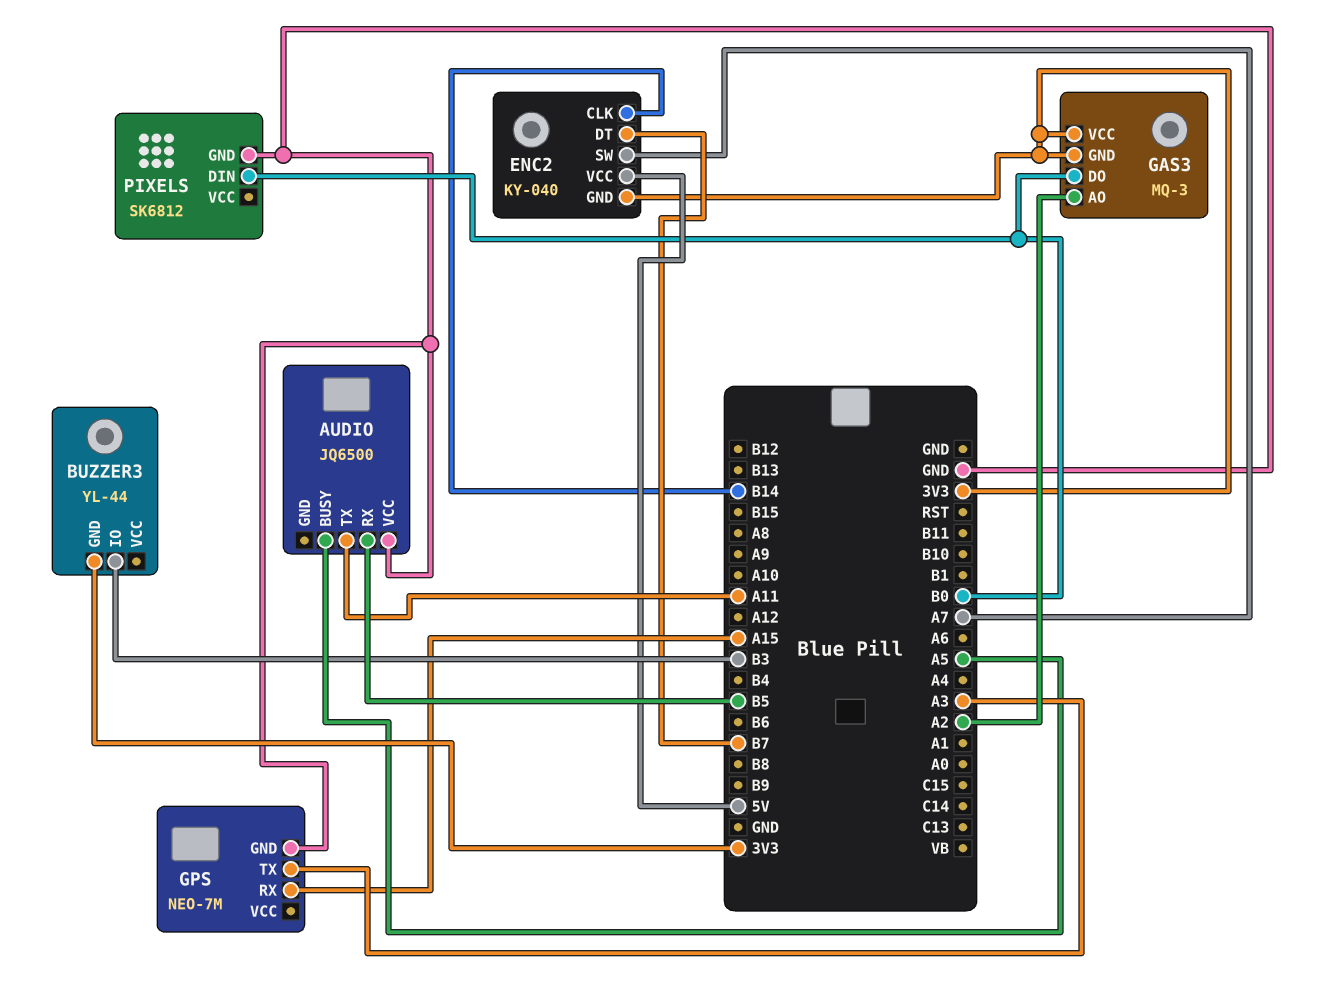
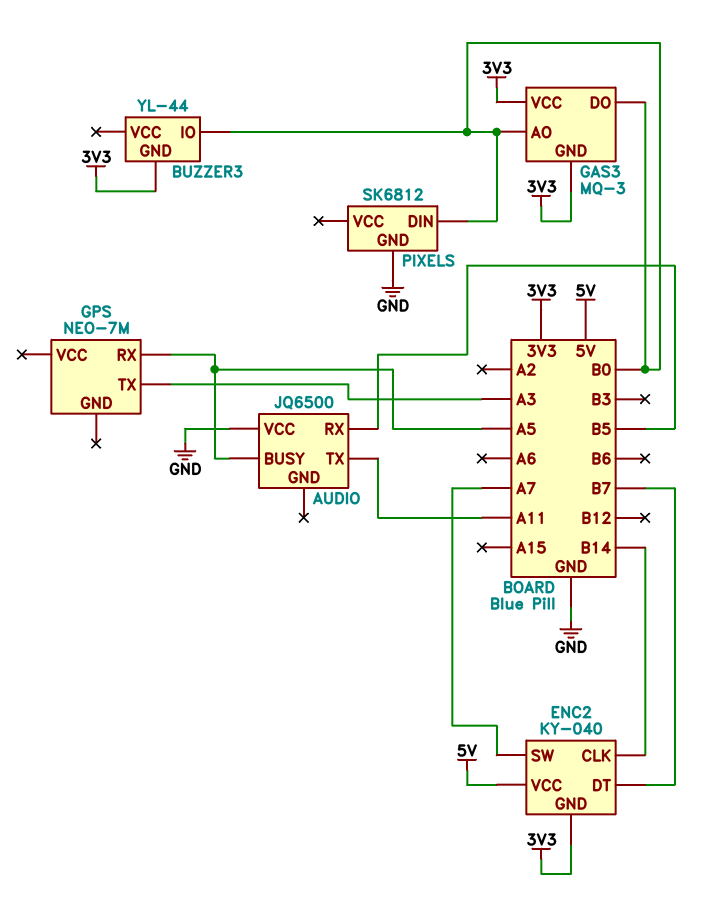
BUZZER3 pin IO: B3 -> B0
GAS3 pin AO: A2 -> B0
GPS pin GND: GND -> none
GPS pin RX: A15 -> A5

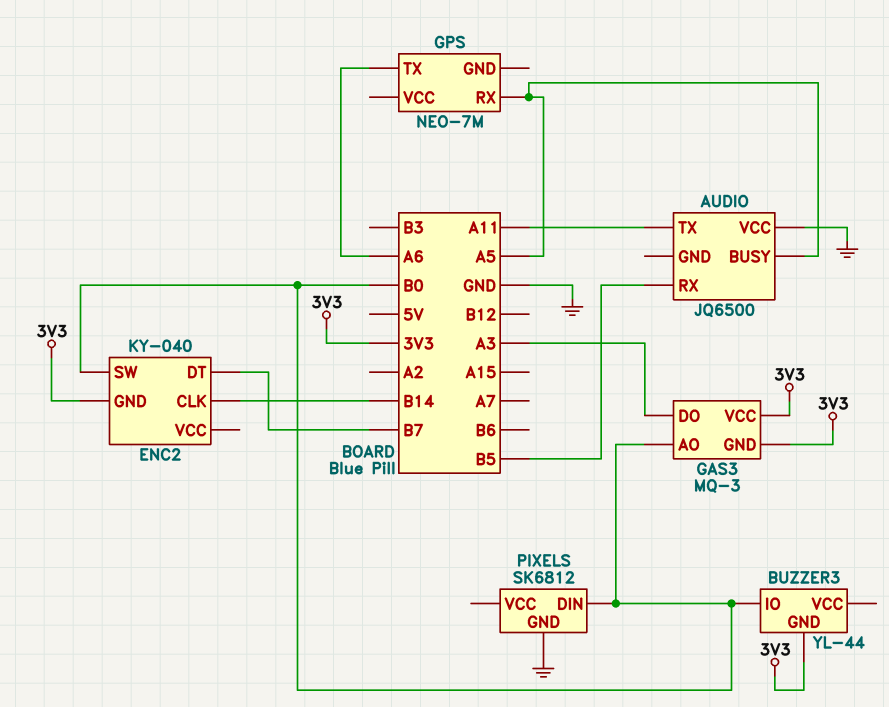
ENC2 pin SW: A7 -> B0
ENC2 pin VCC: 5V -> none
GAS3 pin DO: B0 -> A3
GPS pin TX: A3 -> A6

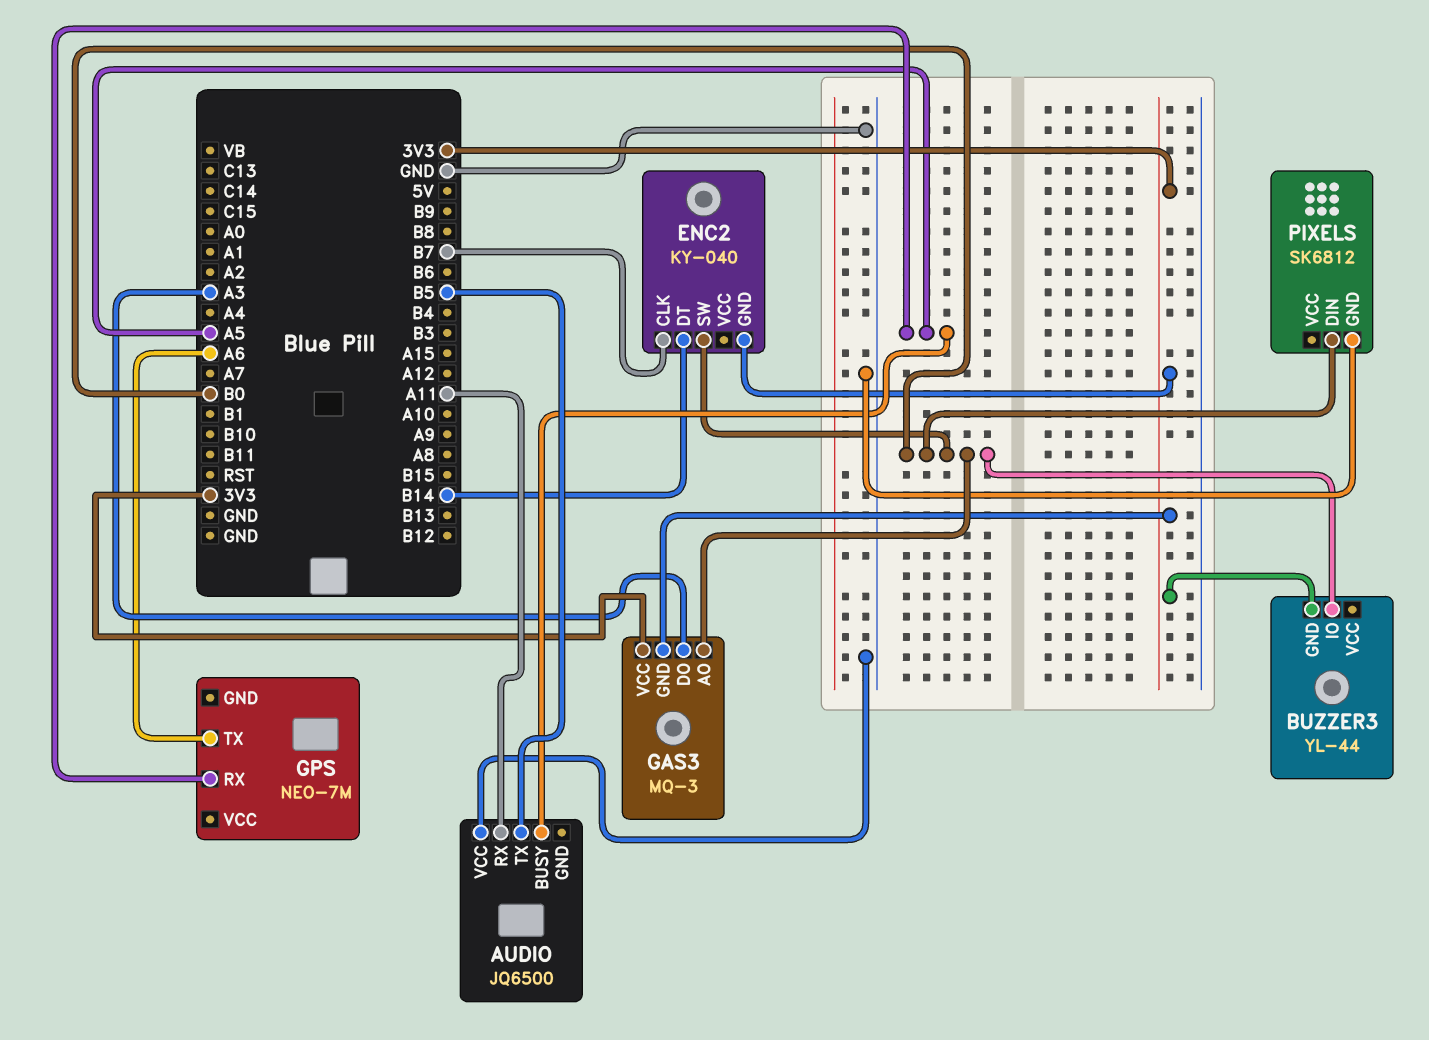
AUDIO pin RX: B5 -> A11
AUDIO pin TX: A11 -> B5
ENC2 pin CLK: B14 -> B7
ENC2 pin DT: B7 -> B14

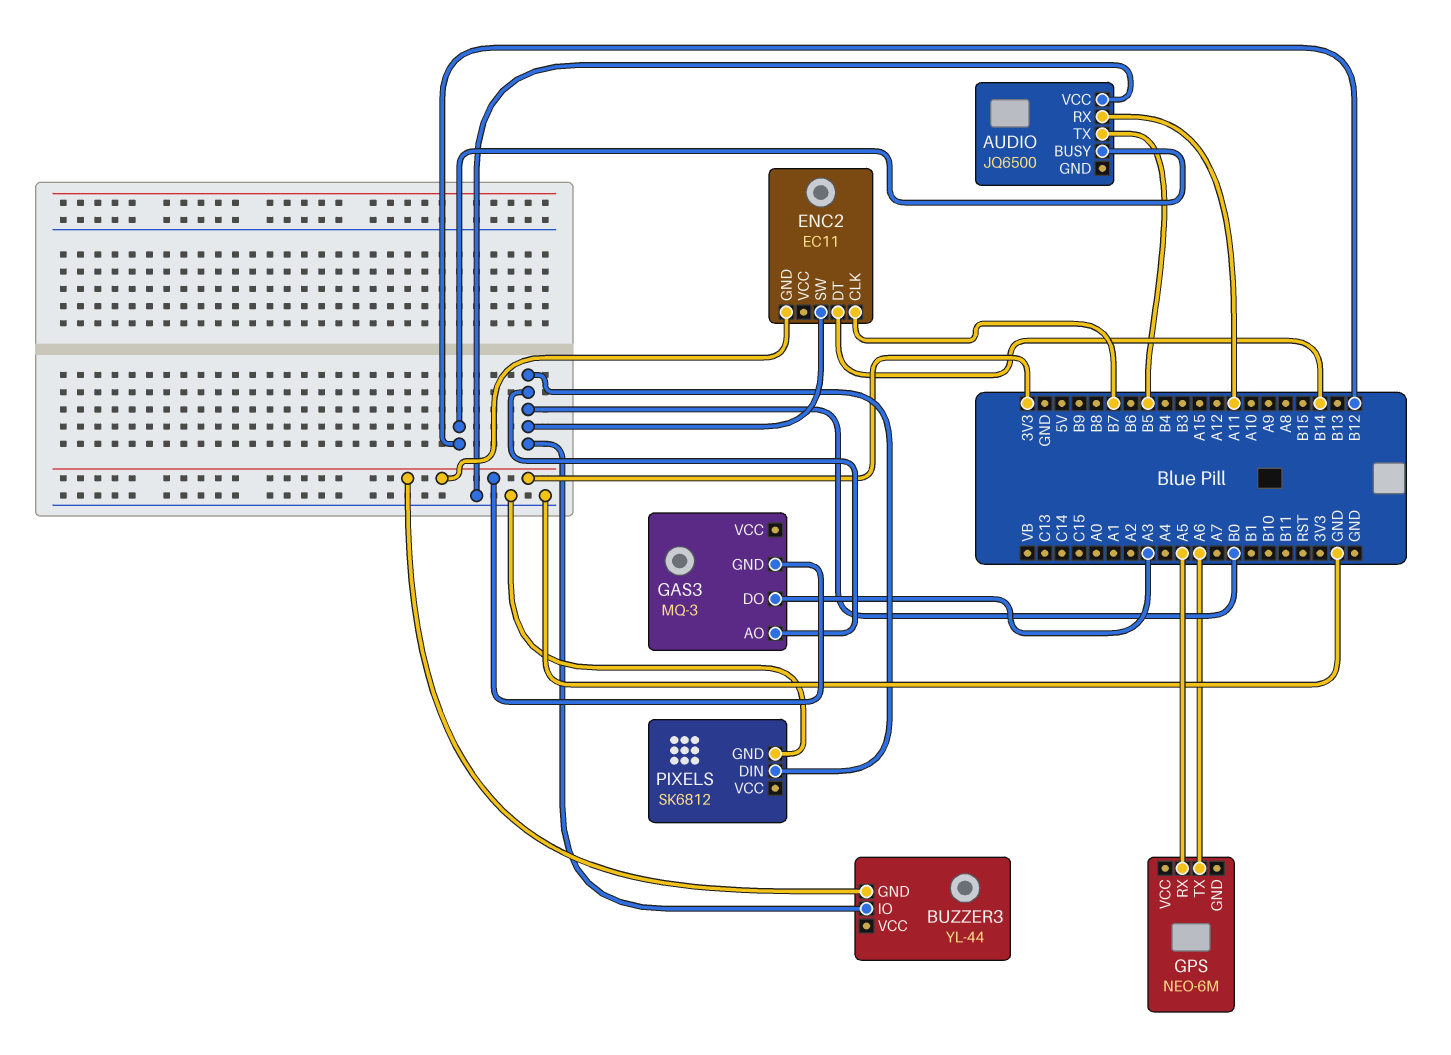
AUDIO pin BUSY: A5 -> B12
ENC2: KY-040 -> EC11
GAS3 pin VCC: 3V3 -> none
GPS: NEO-7M -> NEO-6M

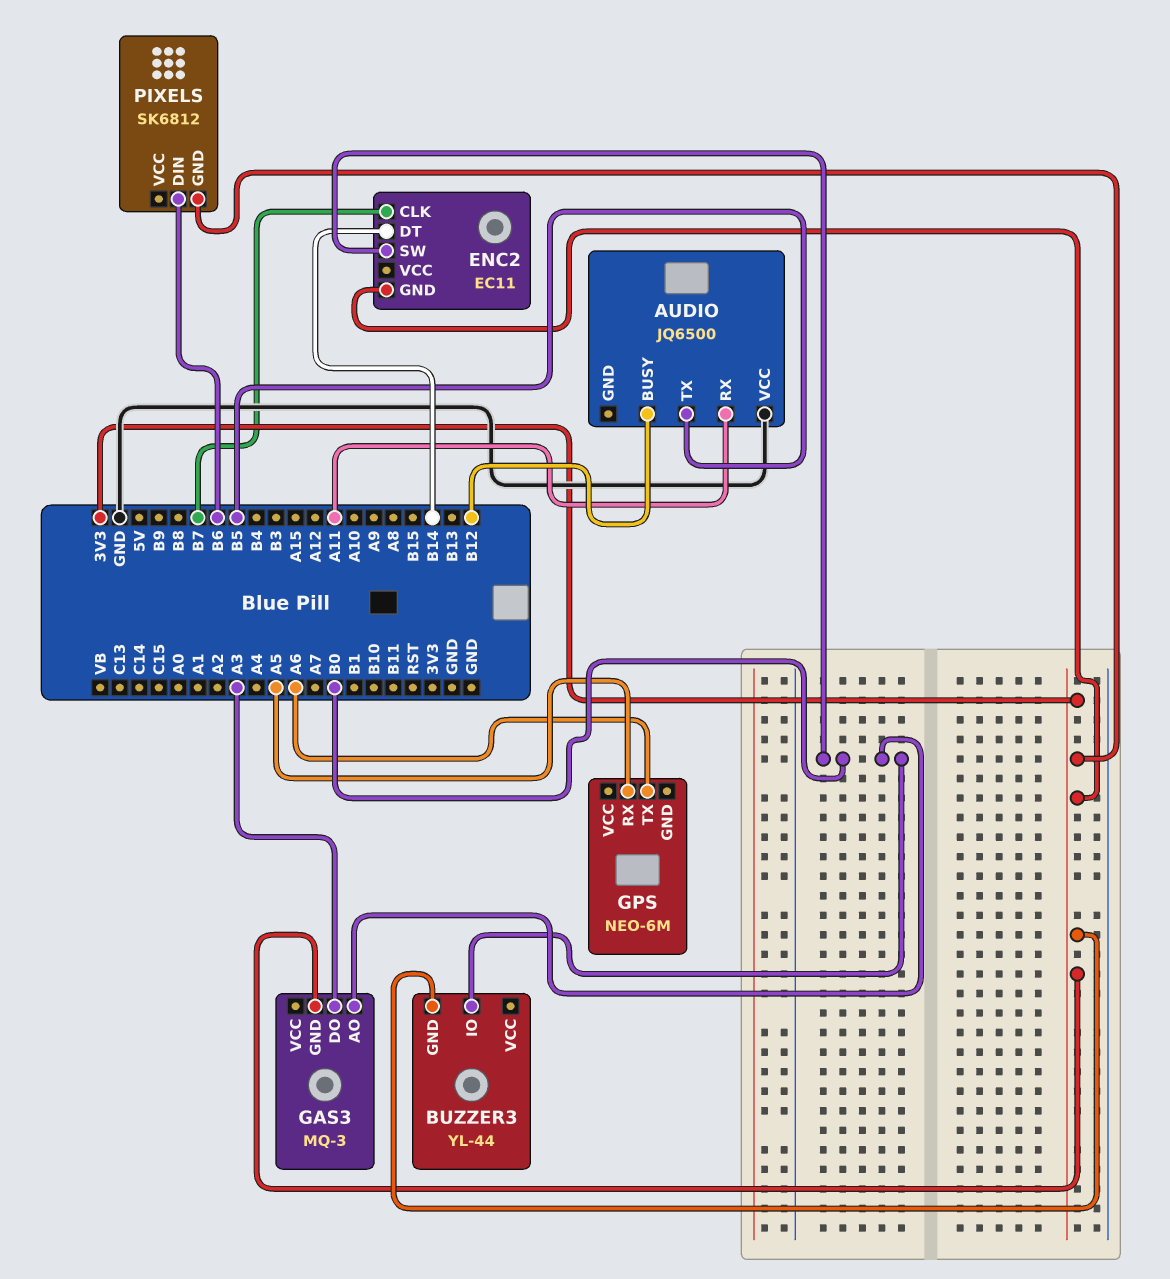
PIXELS pin DIN: B0 -> B6
PIXELS pin GND: GND -> 3V3

